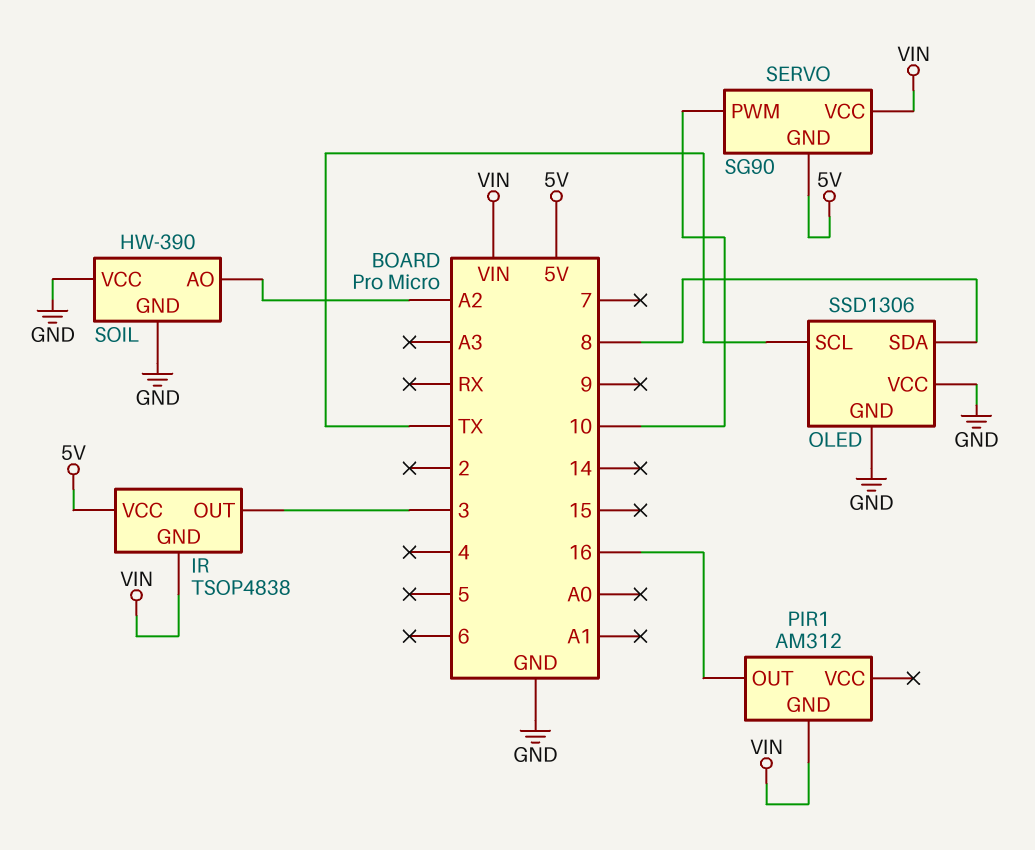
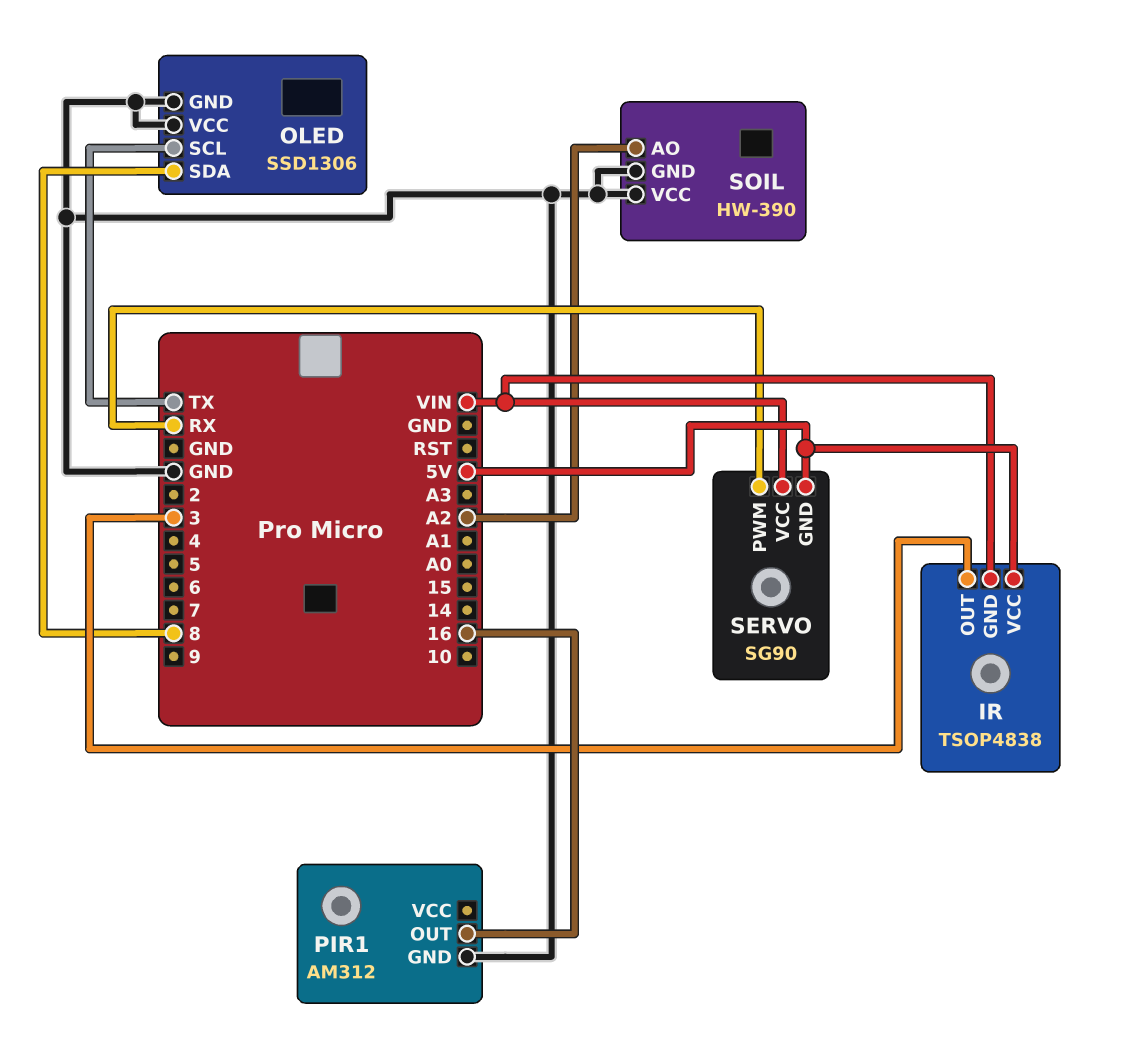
PIR1 pin GND: VIN -> GND
SERVO pin PWM: 10 -> RX

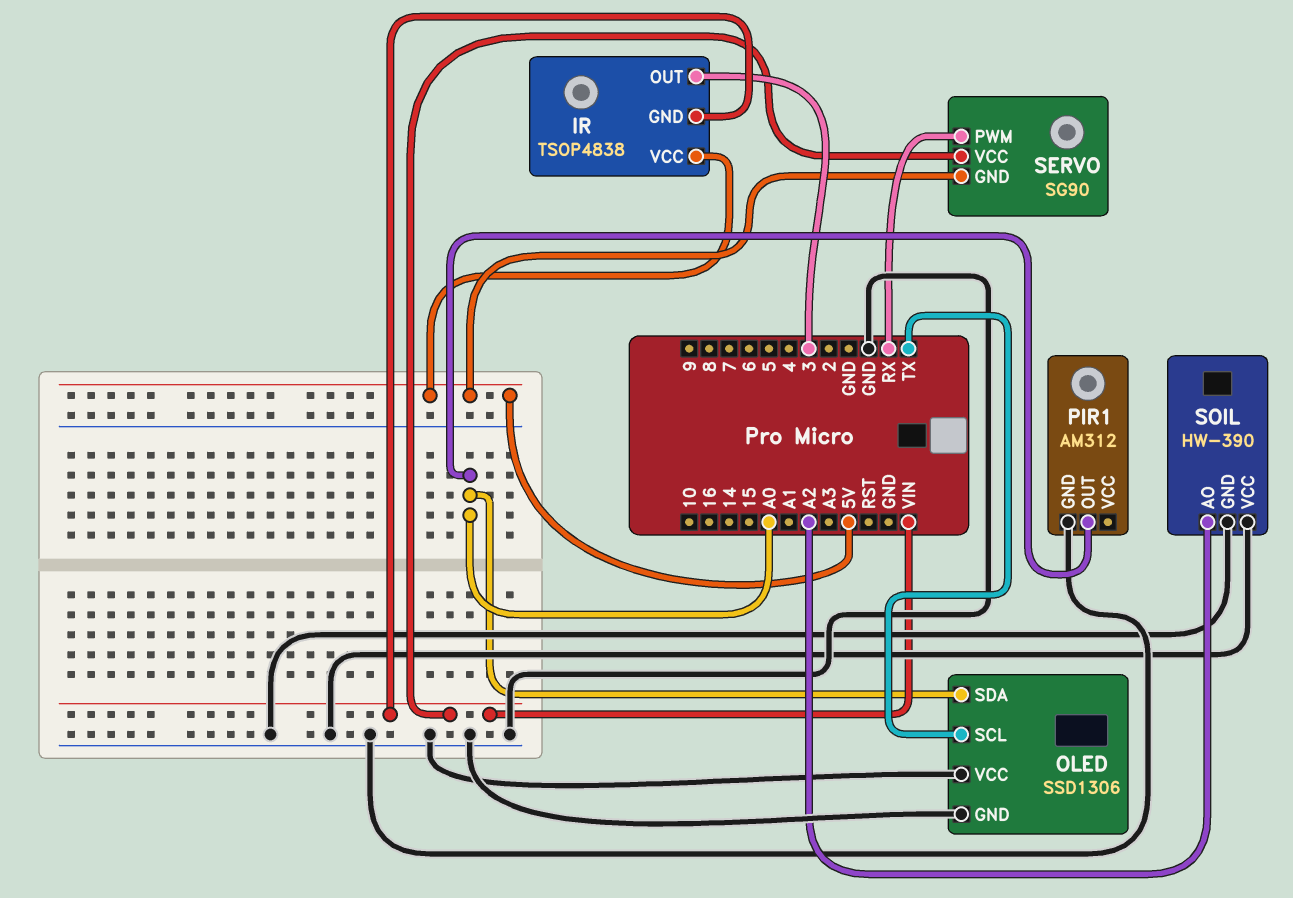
OLED pin SDA: 8 -> A0
PIR1 pin OUT: 16 -> A0

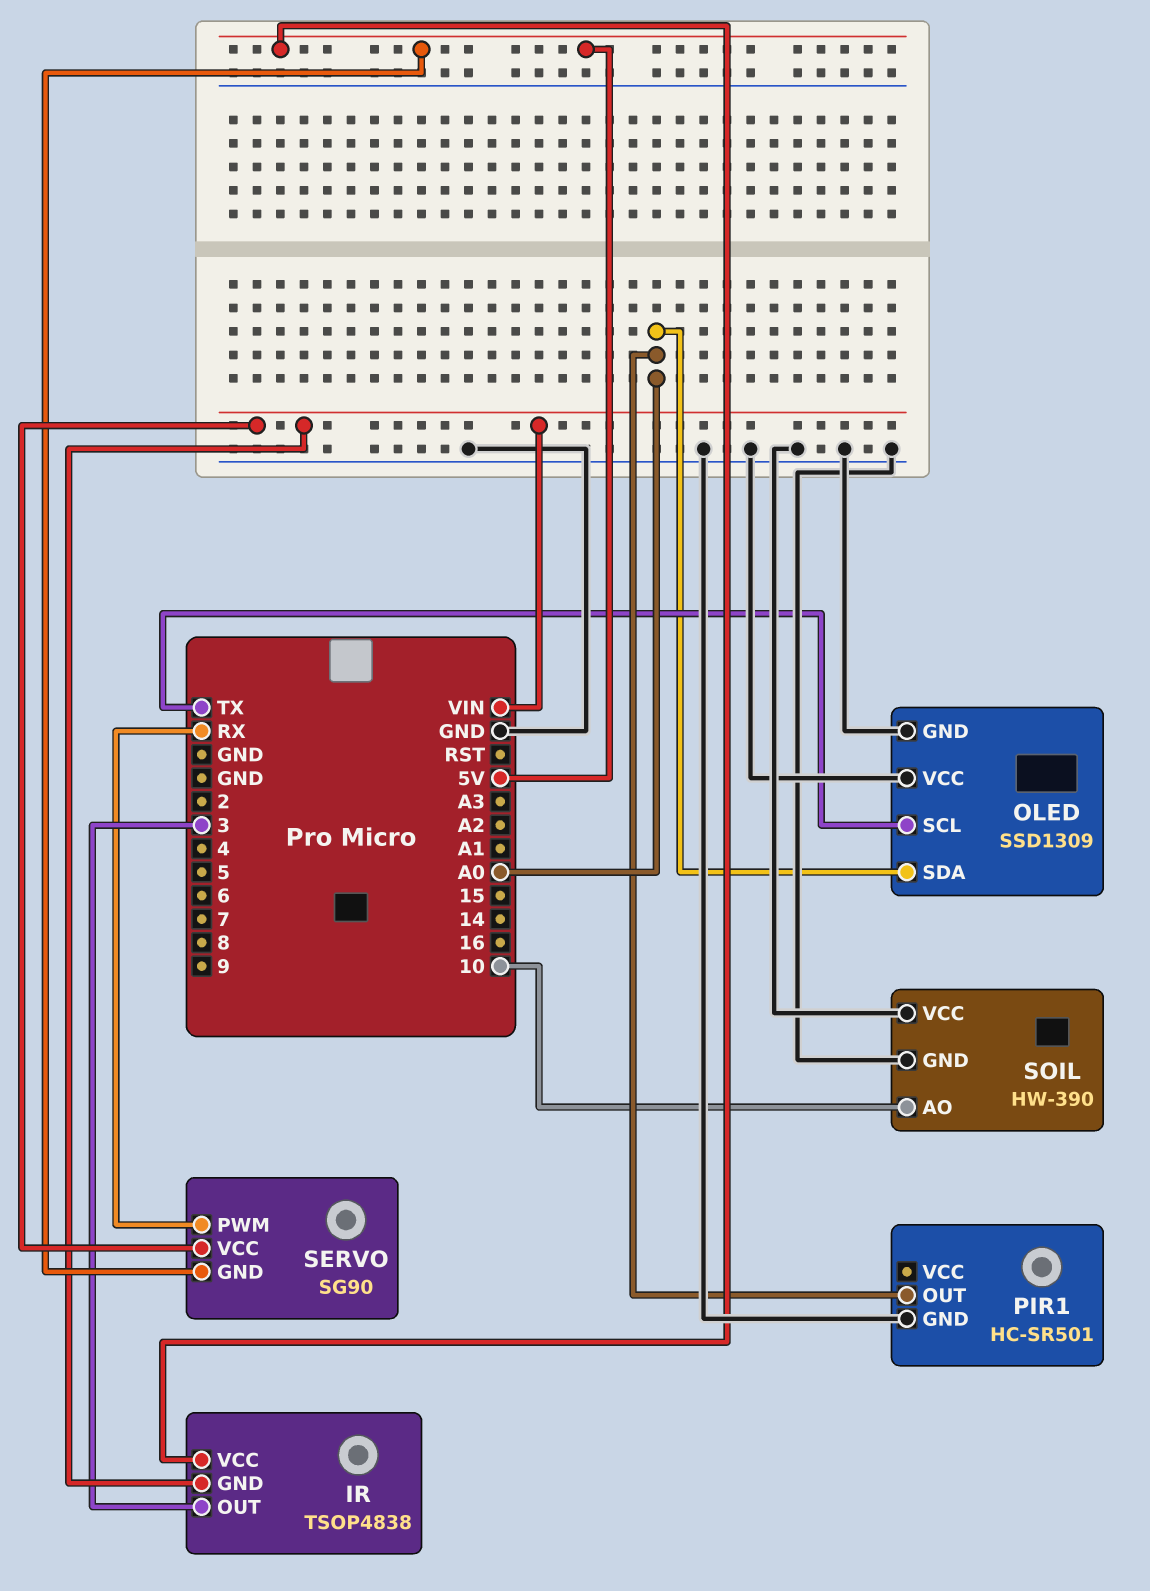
OLED: SSD1306 -> SSD1309
PIR1: AM312 -> HC-SR501
SOIL pin AO: A2 -> 10

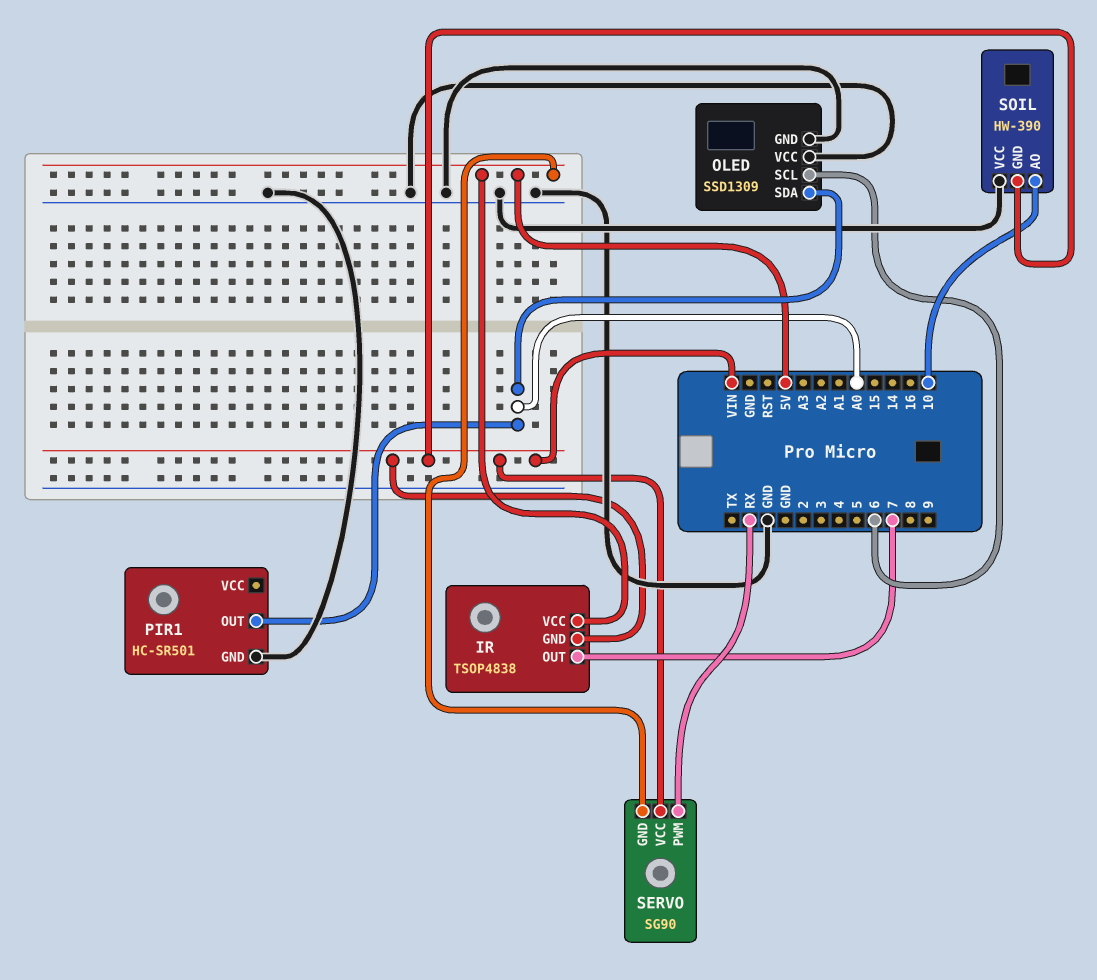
IR pin OUT: 3 -> 7
OLED pin SCL: TX -> 6
SOIL pin GND: GND -> VIN

